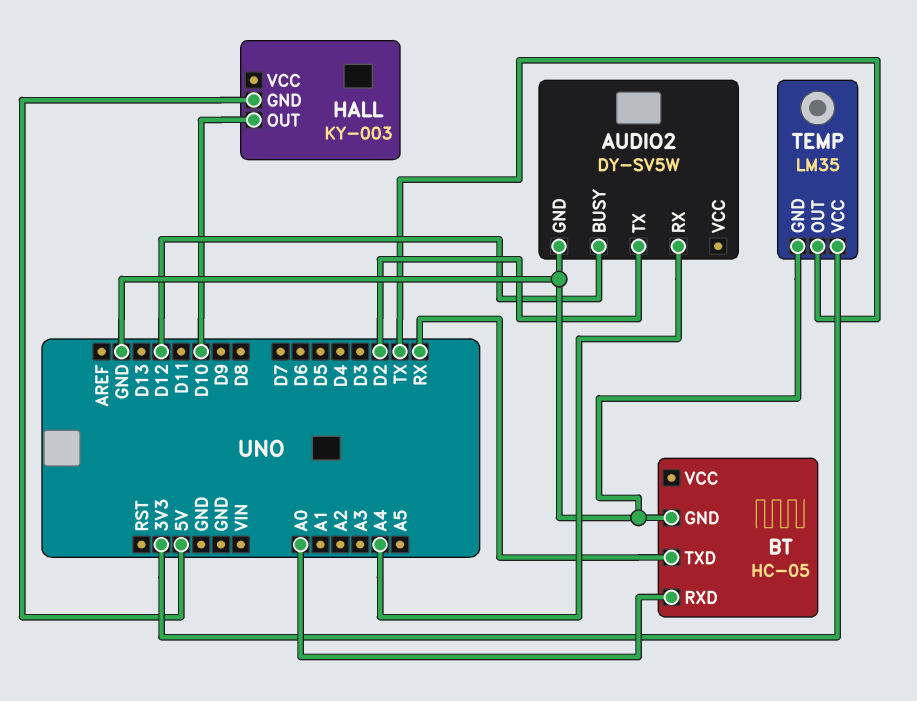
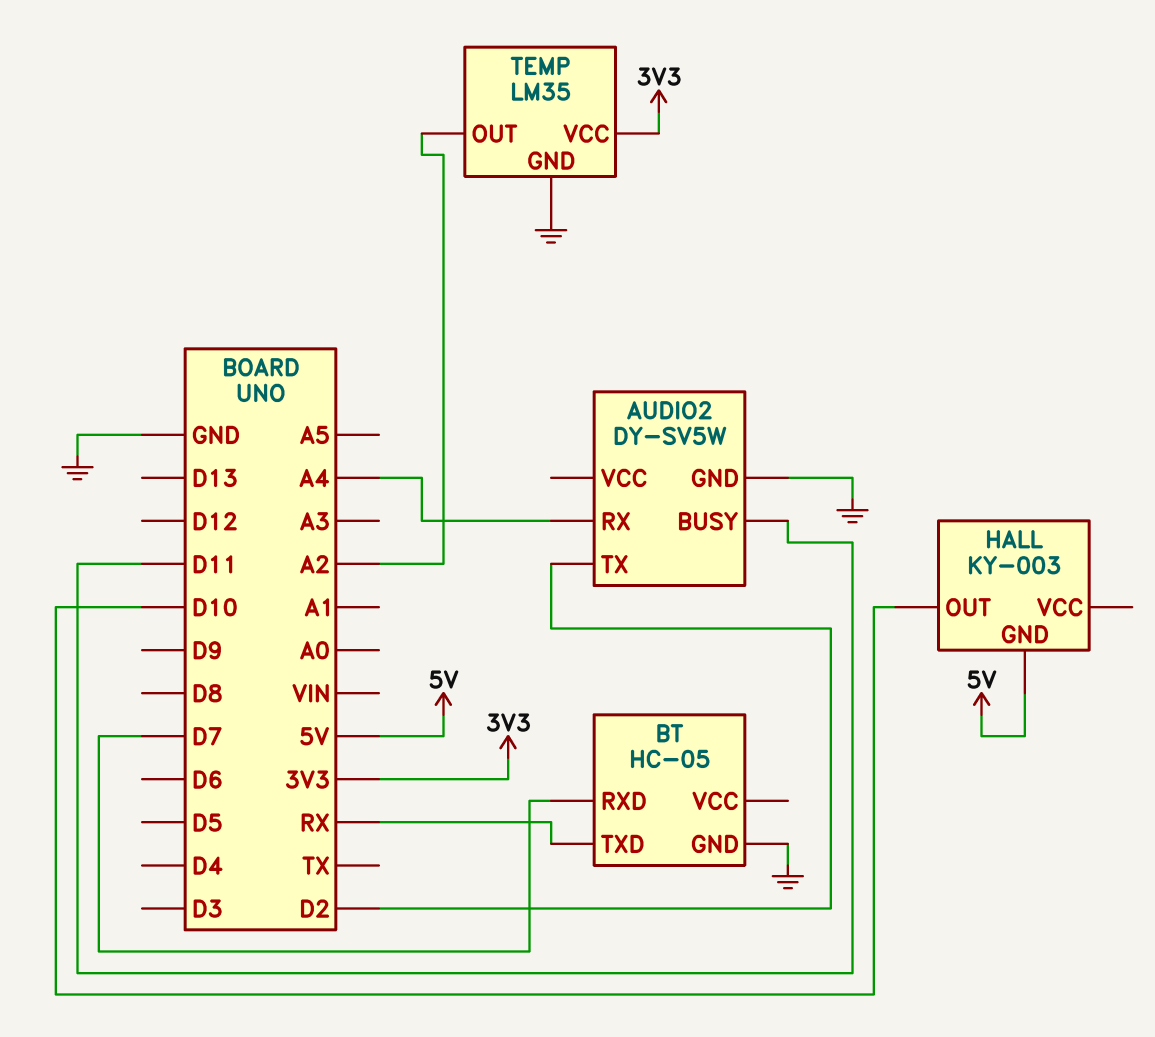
AUDIO2 pin BUSY: D12 -> D11
BT pin RXD: A0 -> D7
TEMP pin OUT: TX -> A2

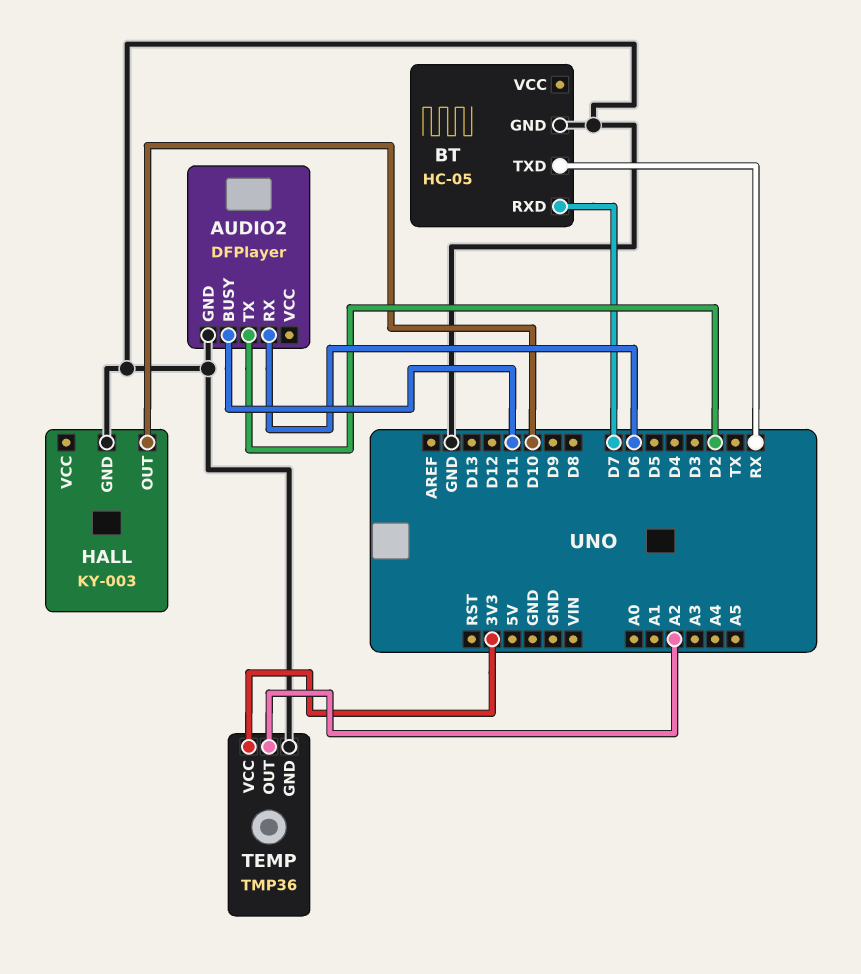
AUDIO2: DY-SV5W -> DFPlayer
AUDIO2 pin RX: A4 -> D6
HALL pin GND: 5V -> GND
TEMP: LM35 -> TMP36

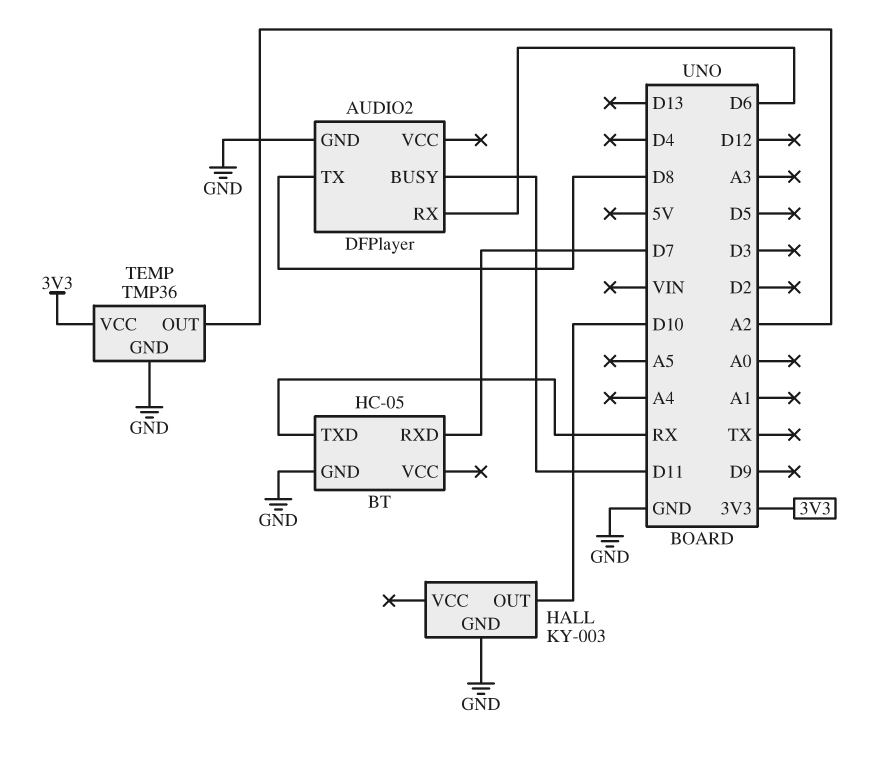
AUDIO2 pin TX: D2 -> D8

